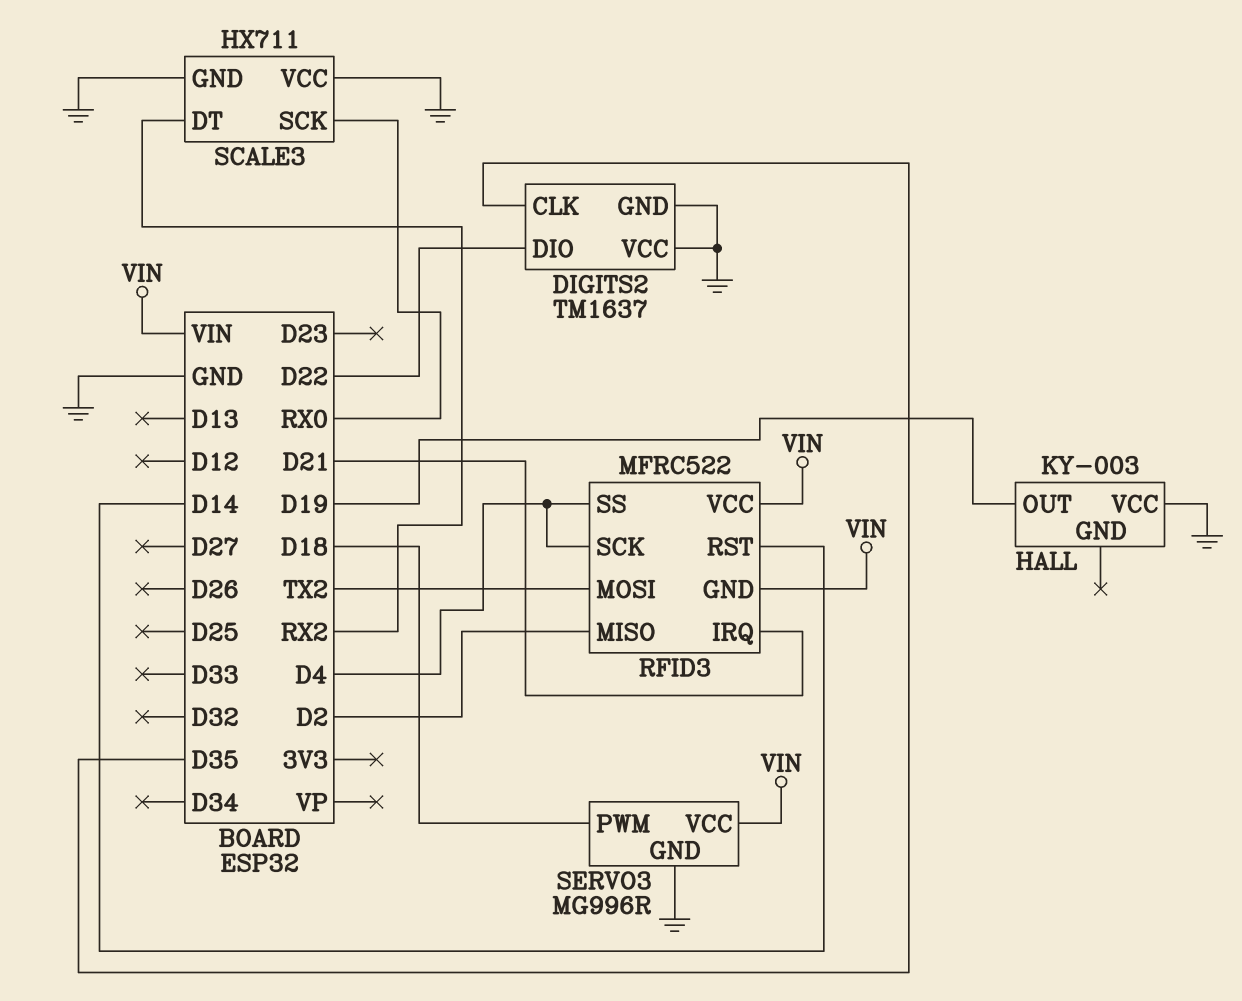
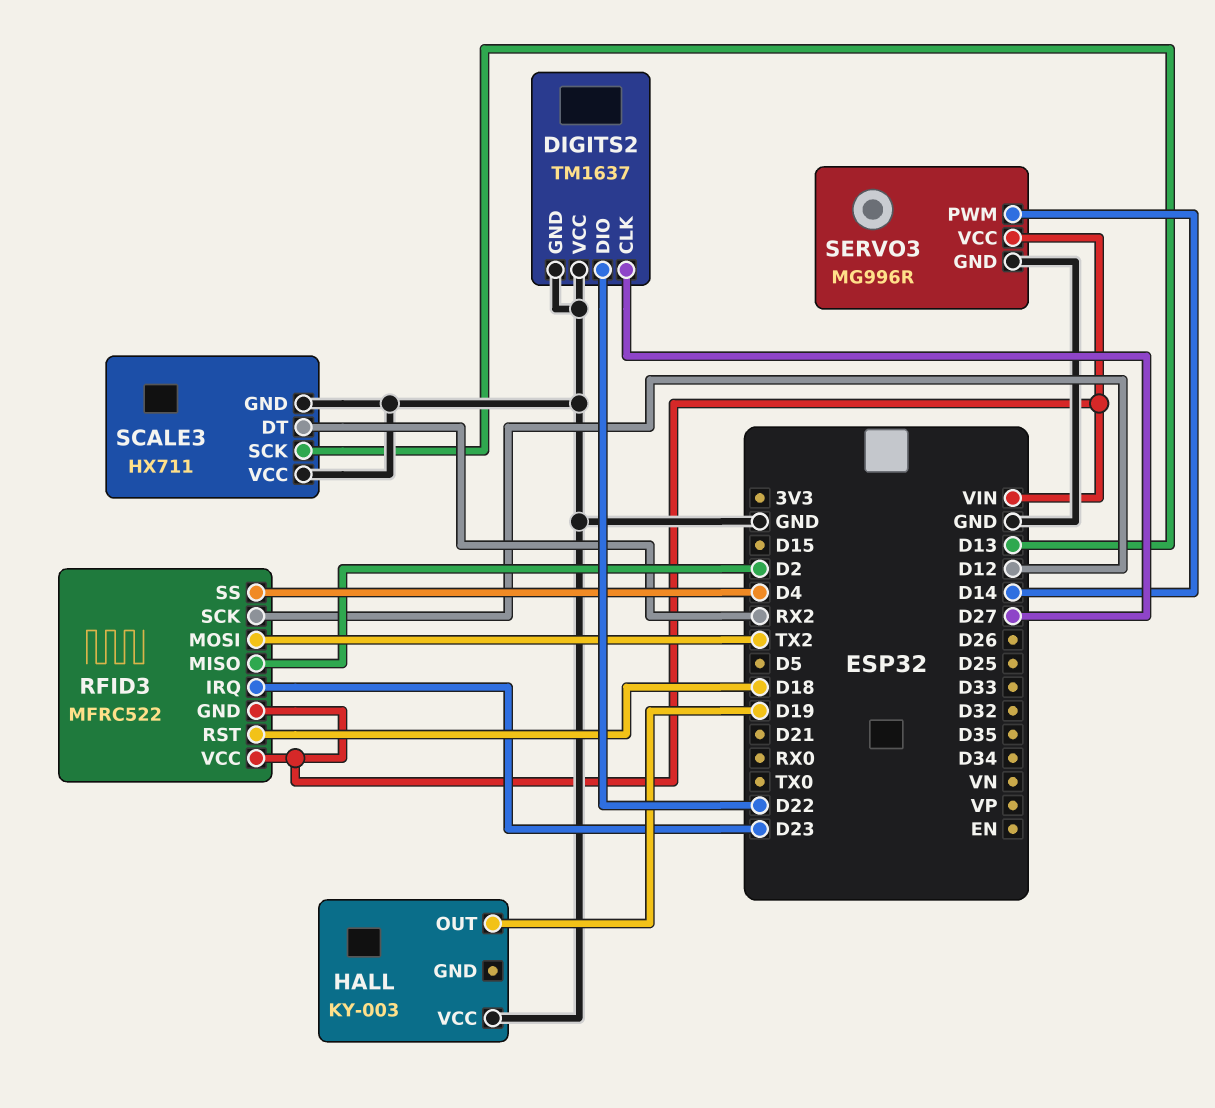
DIGITS2 pin CLK: D35 -> D27
RFID3 pin IRQ: D21 -> D23
RFID3 pin RST: D14 -> D18
RFID3 pin SCK: D4 -> D12
SCALE3 pin SCK: RX0 -> D13
SERVO3 pin PWM: D18 -> D14

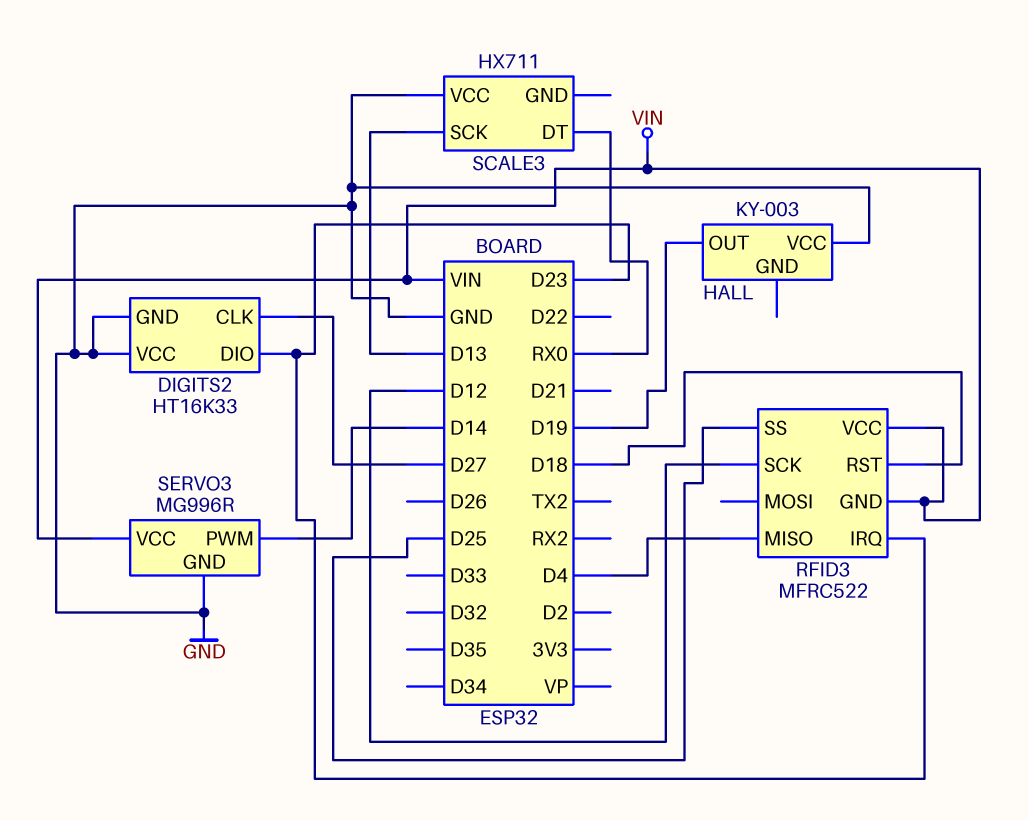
DIGITS2: TM1637 -> HT16K33
DIGITS2 pin DIO: D22 -> D23
RFID3 pin MISO: D2 -> D4
RFID3 pin MOSI: TX2 -> none
RFID3 pin SS: D4 -> D25
SCALE3 pin DT: RX2 -> RX0
SCALE3 pin GND: GND -> none

